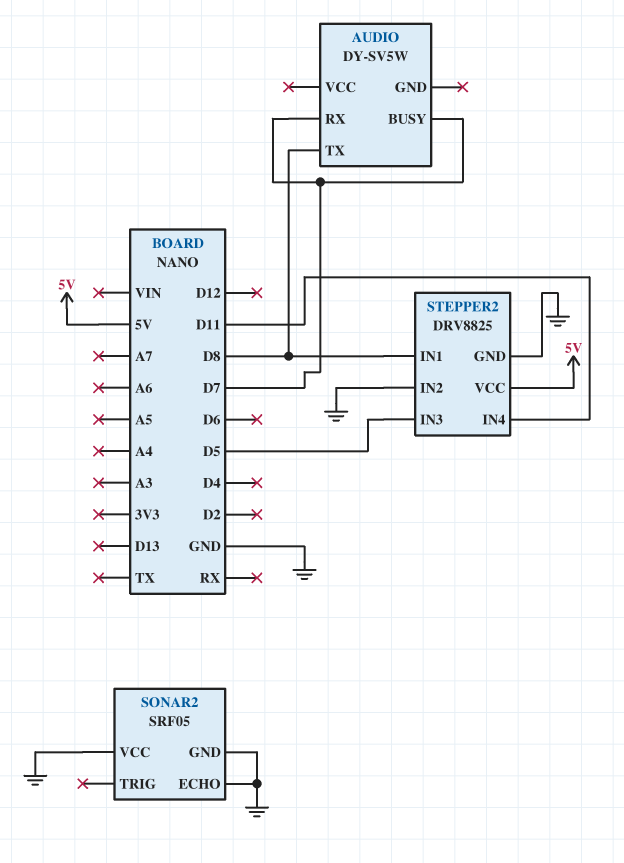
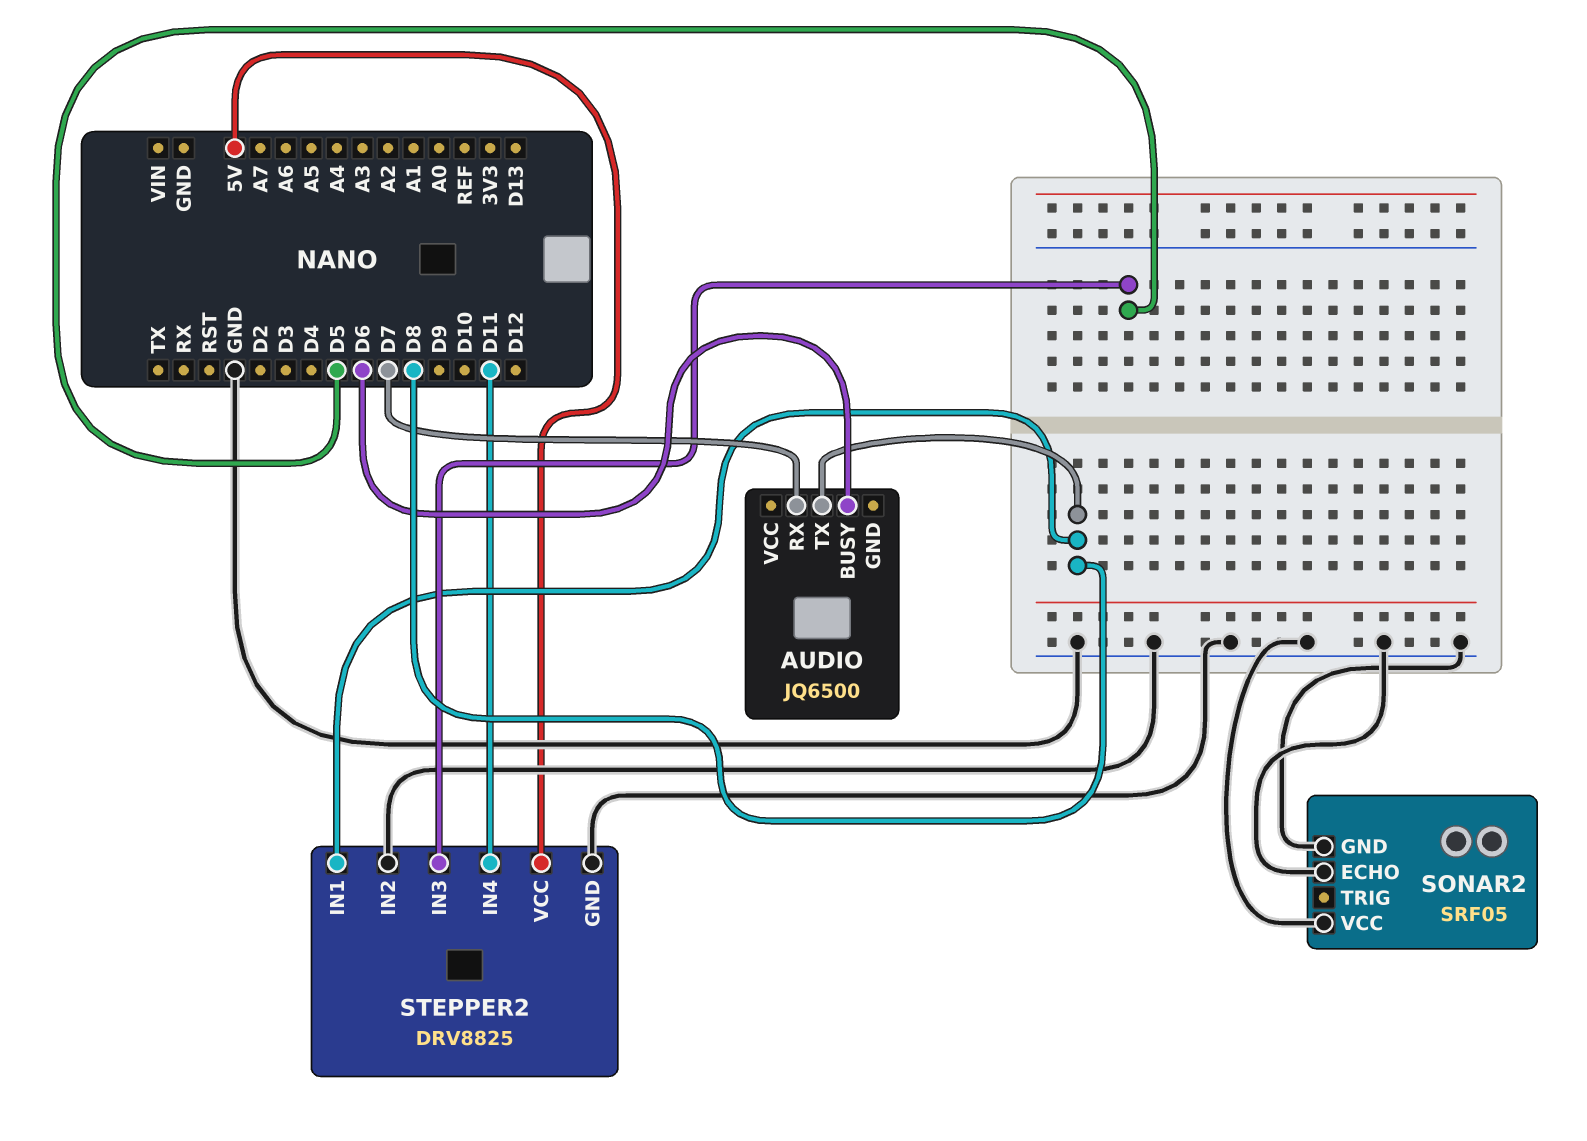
AUDIO: DY-SV5W -> JQ6500
AUDIO pin BUSY: D7 -> D6

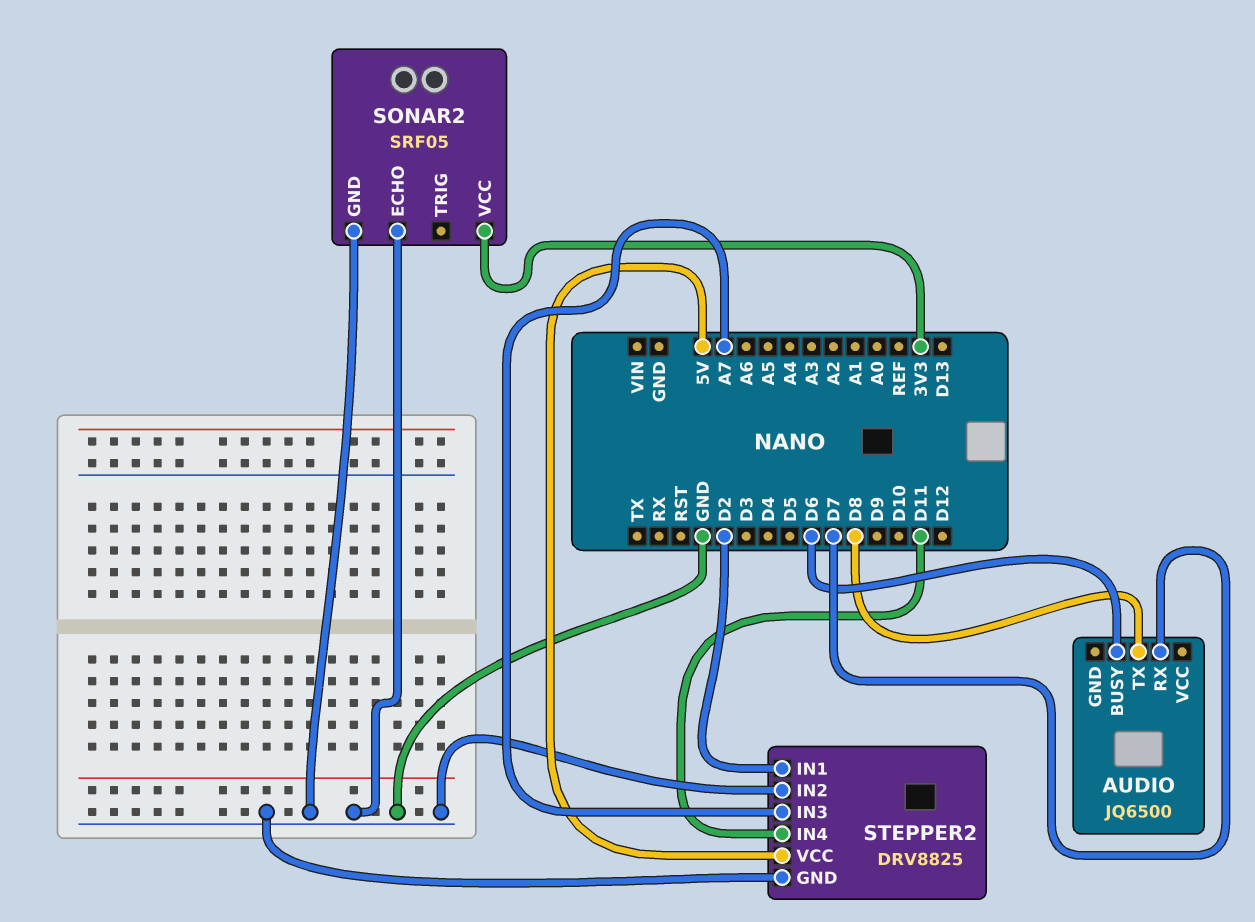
SONAR2 pin VCC: GND -> 3V3
STEPPER2 pin IN1: D8 -> D2
STEPPER2 pin IN3: D5 -> A7

